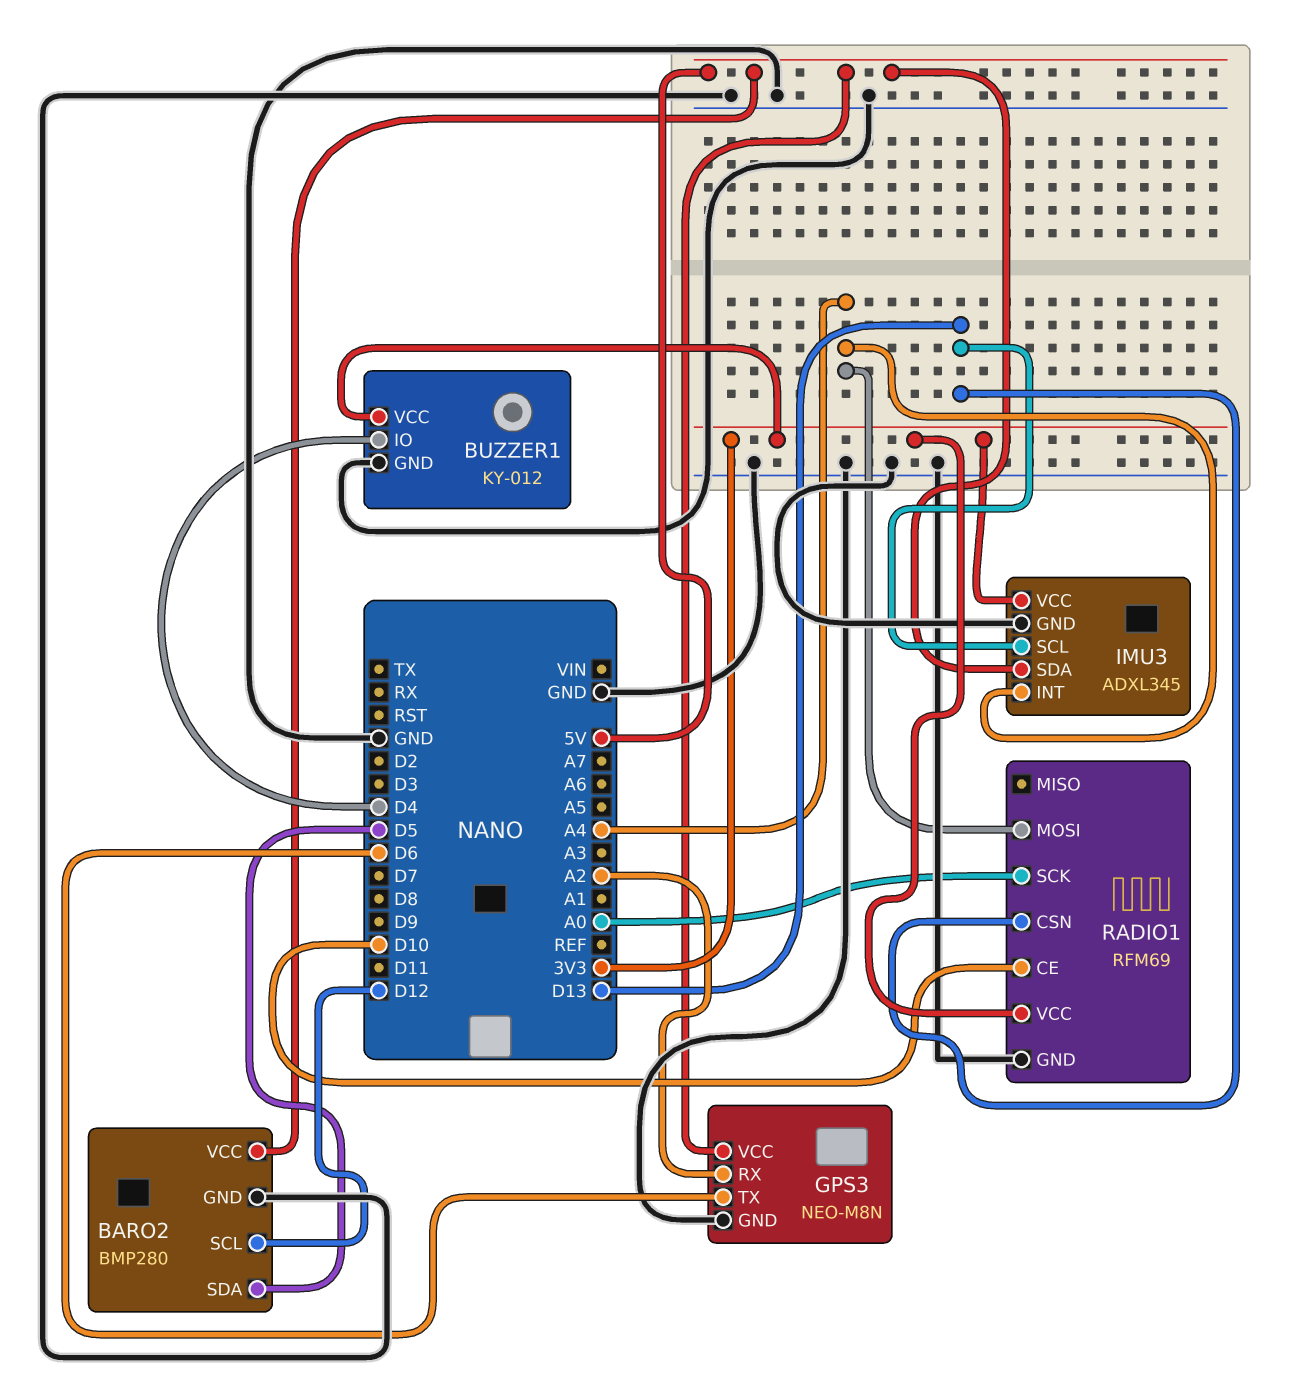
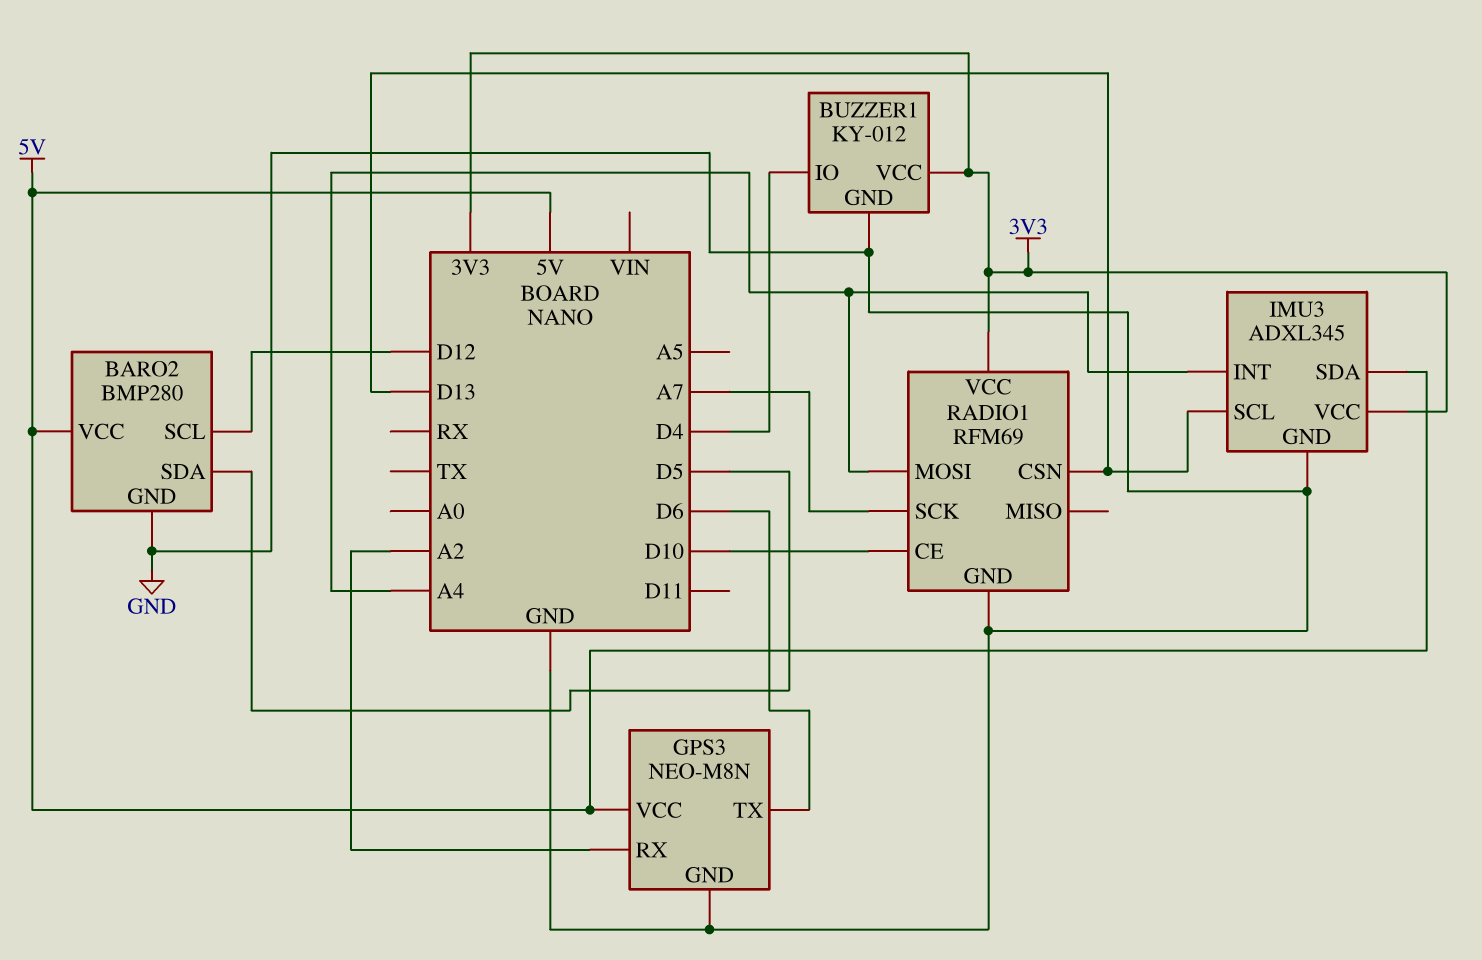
RADIO1 pin SCK: A0 -> A7

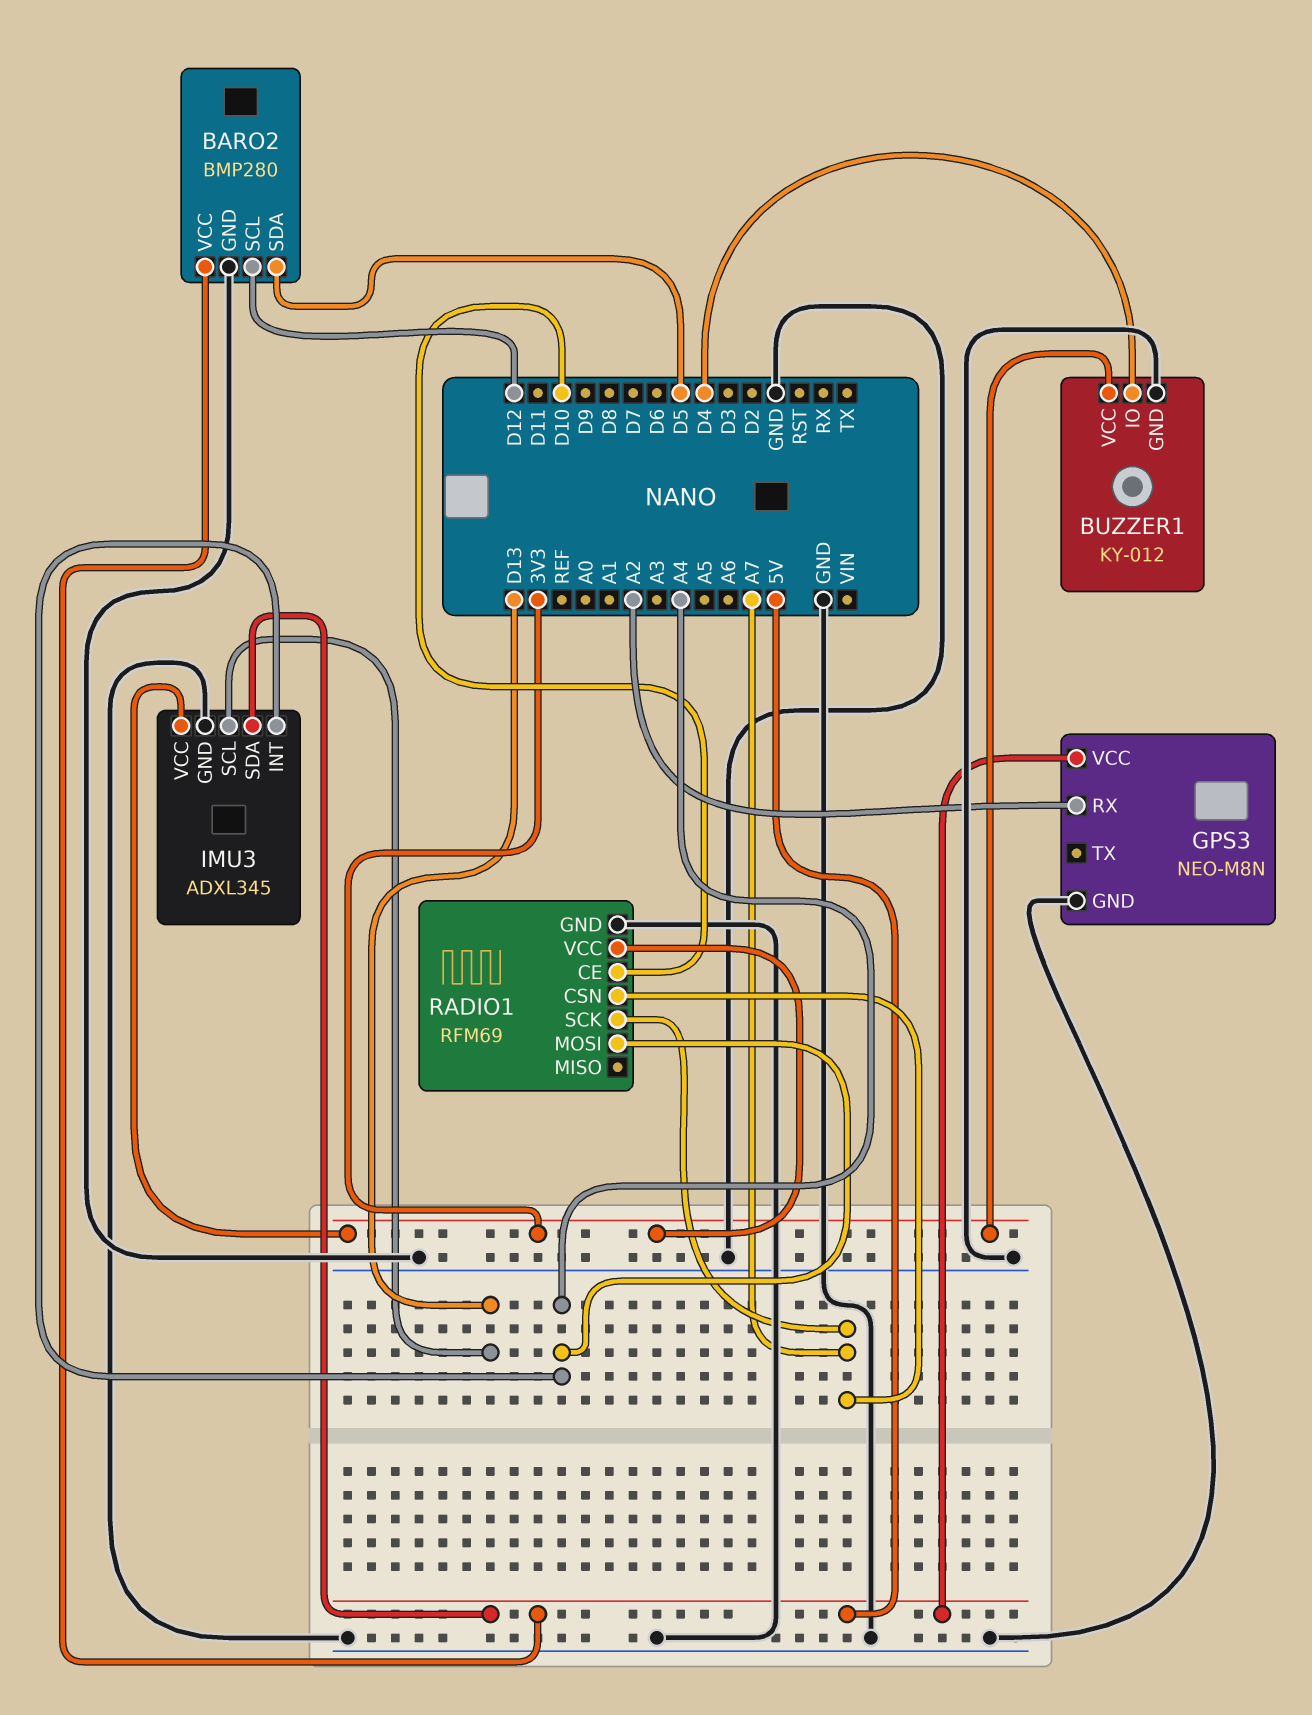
GPS3 pin TX: D6 -> none
RADIO1 pin CSN: D13 -> A7

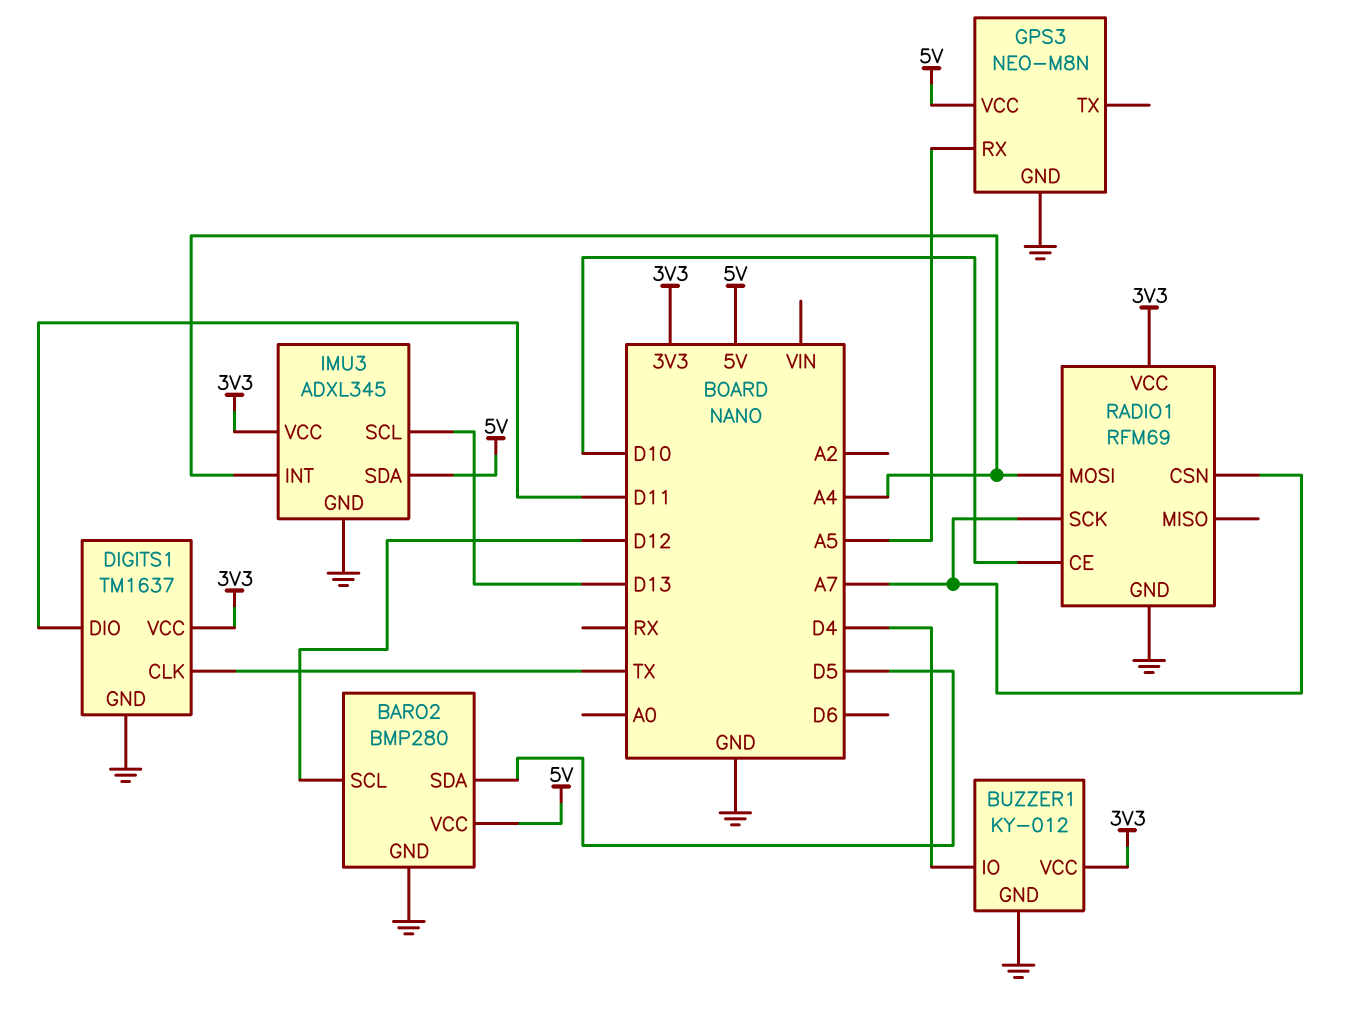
DIGITS1: none -> TM1637
DIGITS1 pin CLK: none -> TX
DIGITS1 pin DIO: none -> D11
DIGITS1 pin GND: none -> GND
DIGITS1 pin VCC: none -> 3V3
GPS3 pin RX: A2 -> A5

